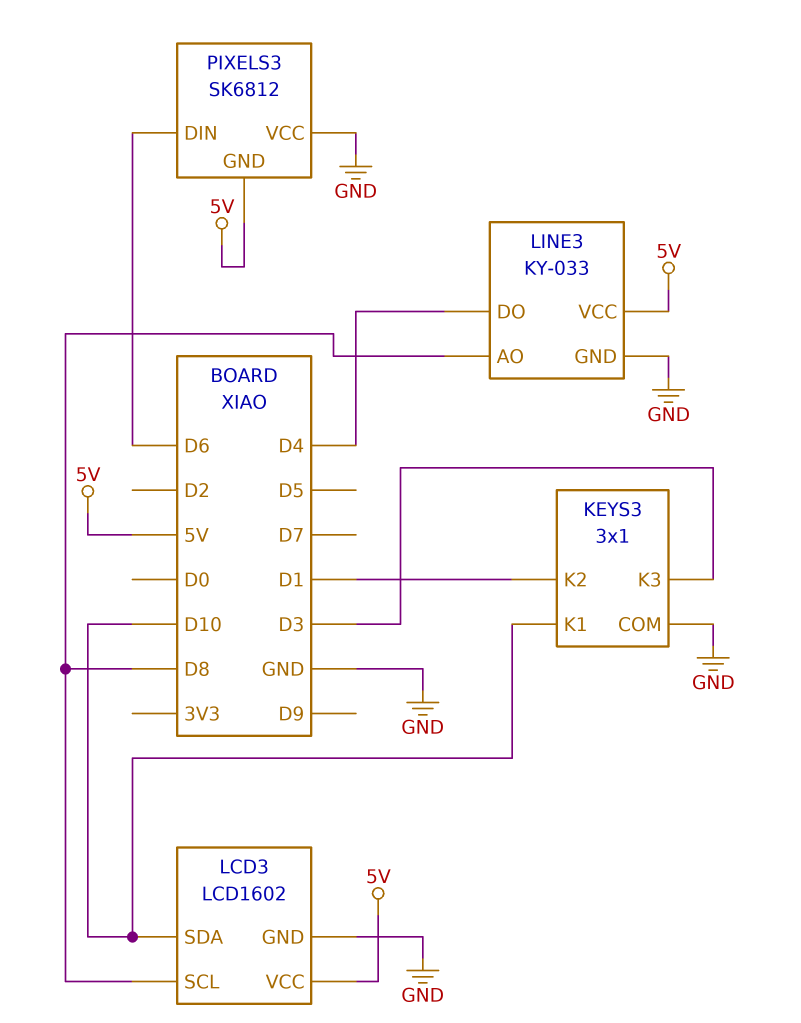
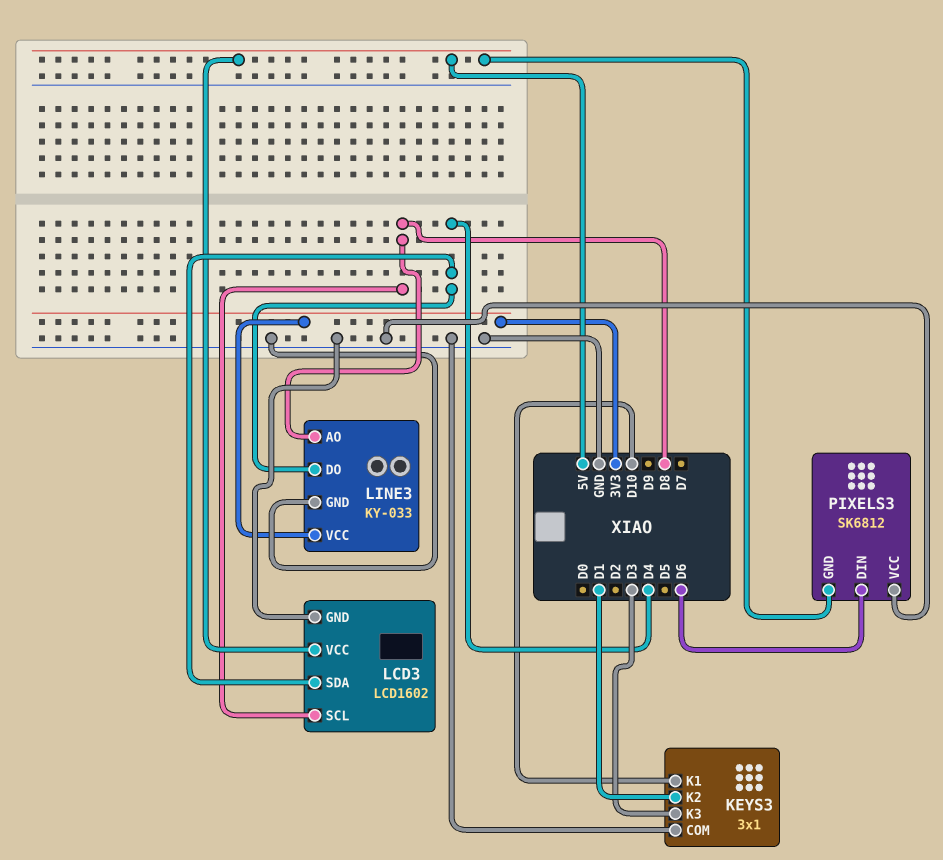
LCD3 pin SDA: D10 -> D4
LINE3 pin VCC: 5V -> 3V3

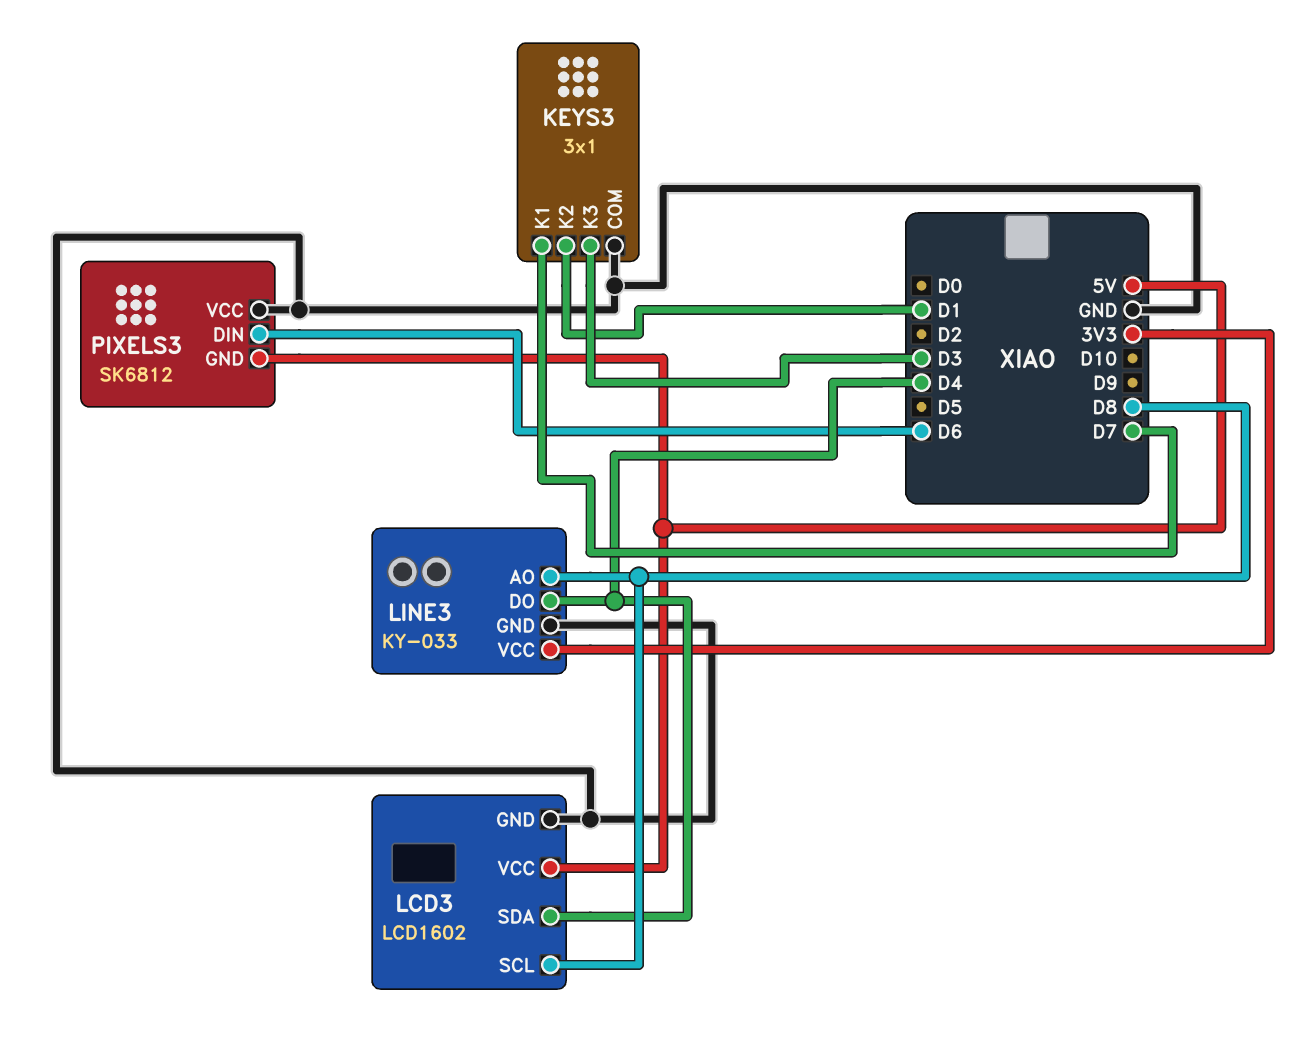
KEYS3 pin K1: D10 -> D7

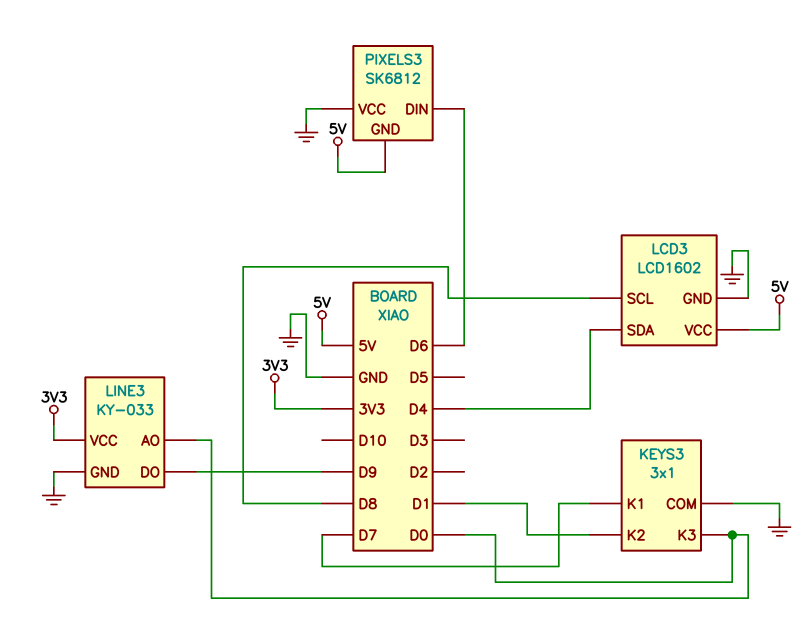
KEYS3 pin K3: D3 -> D0
LINE3 pin AO: D8 -> D0
LINE3 pin DO: D4 -> D9

